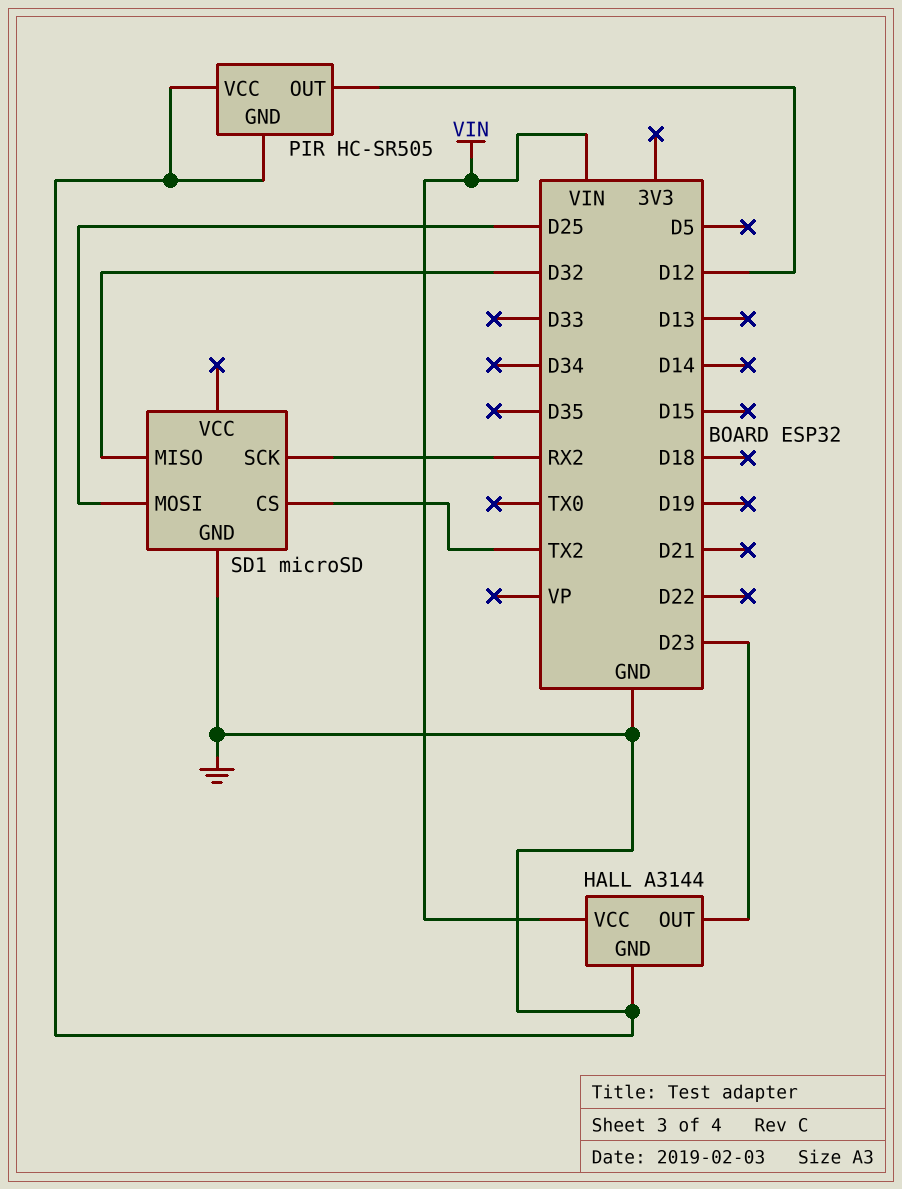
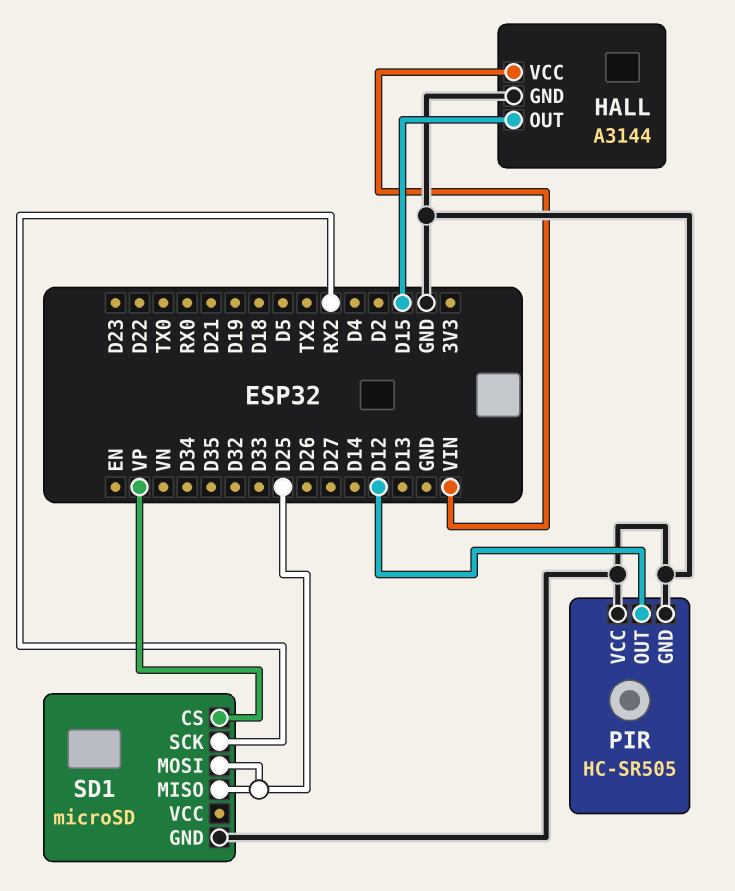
HALL pin OUT: D23 -> D15
SD1 pin CS: TX2 -> VP
SD1 pin MISO: D32 -> D25

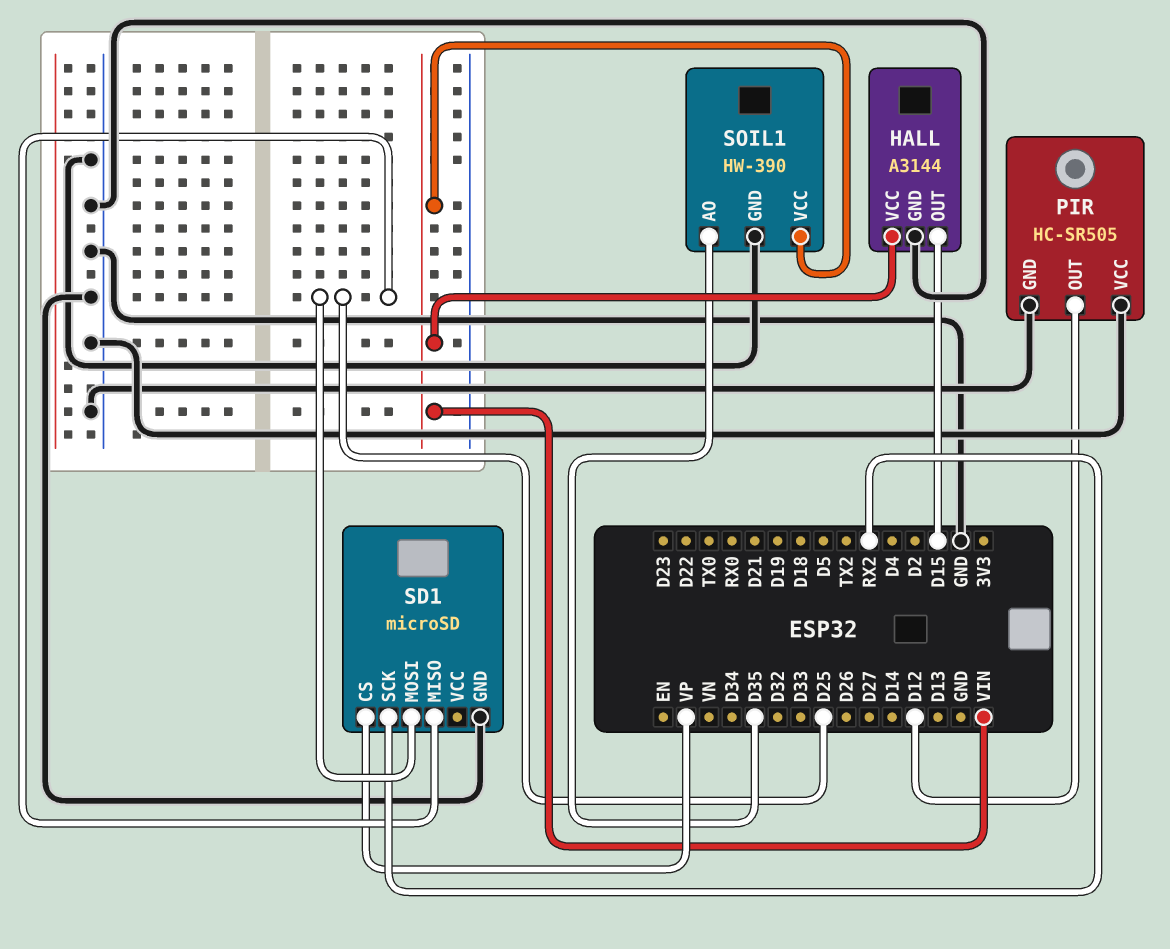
SOIL1: none -> HW-390
SOIL1 pin AO: none -> D35
SOIL1 pin GND: none -> GND
SOIL1 pin VCC: none -> VIN

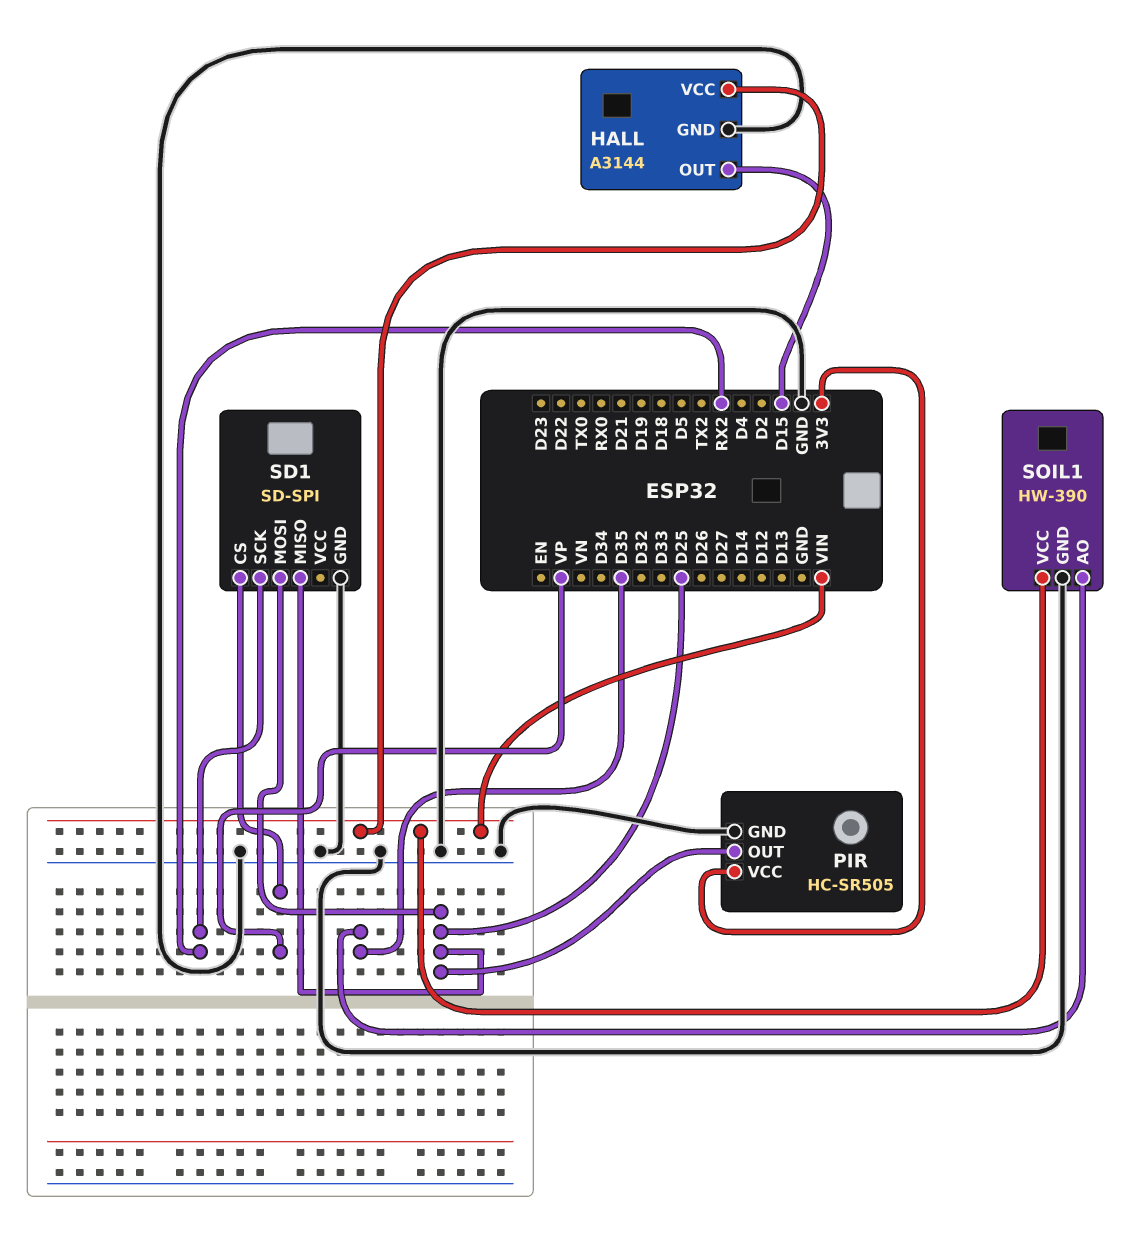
PIR pin OUT: D12 -> D25
PIR pin VCC: GND -> 3V3
SD1: microSD -> SD-SPI

